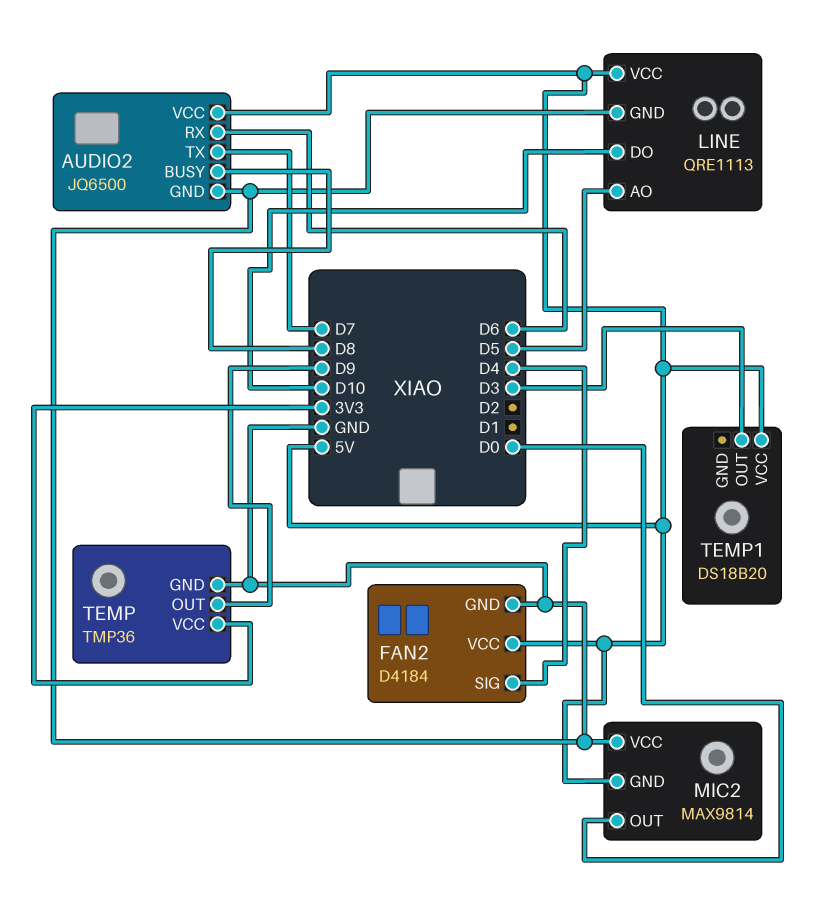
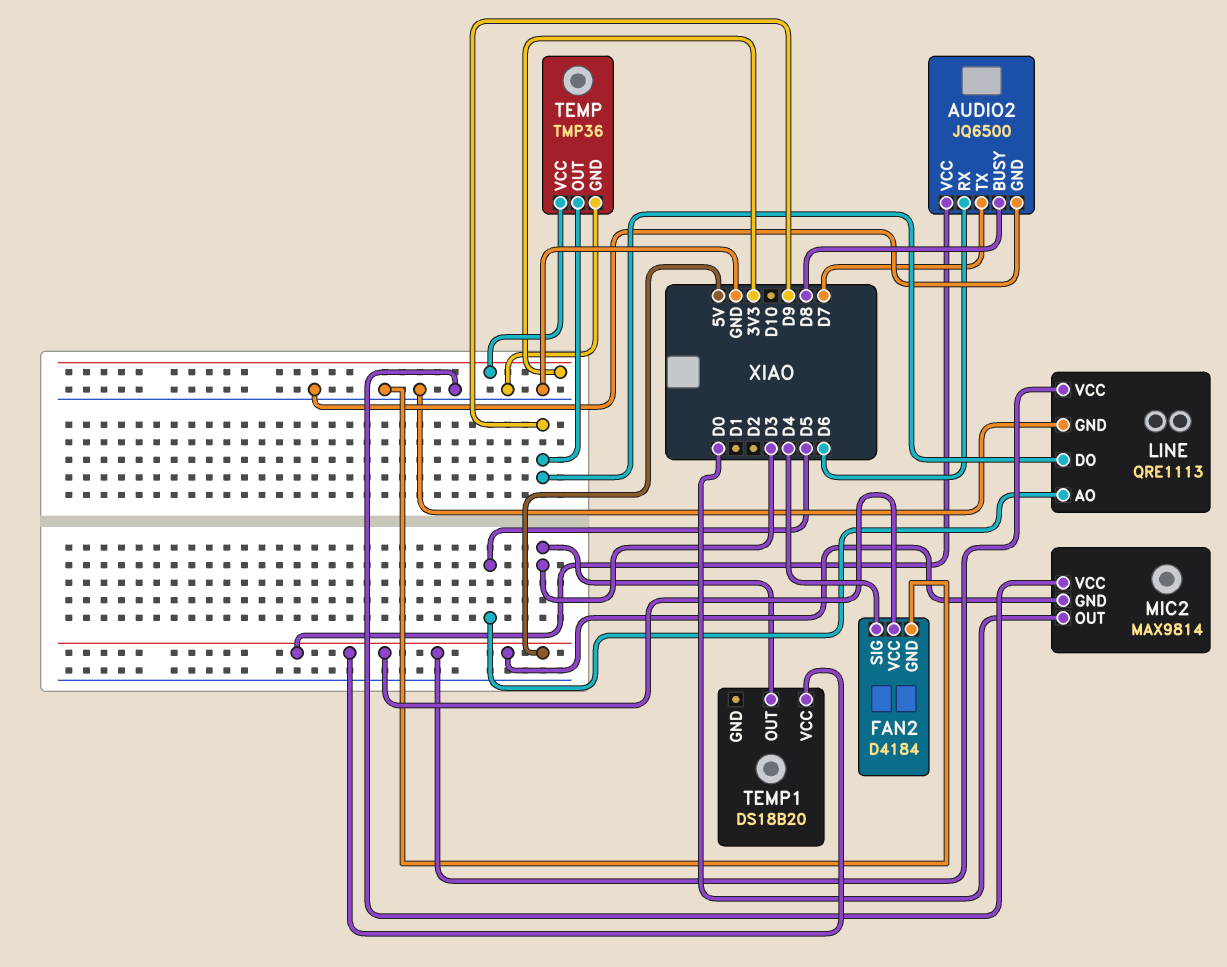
LINE pin DO: D10 -> D9

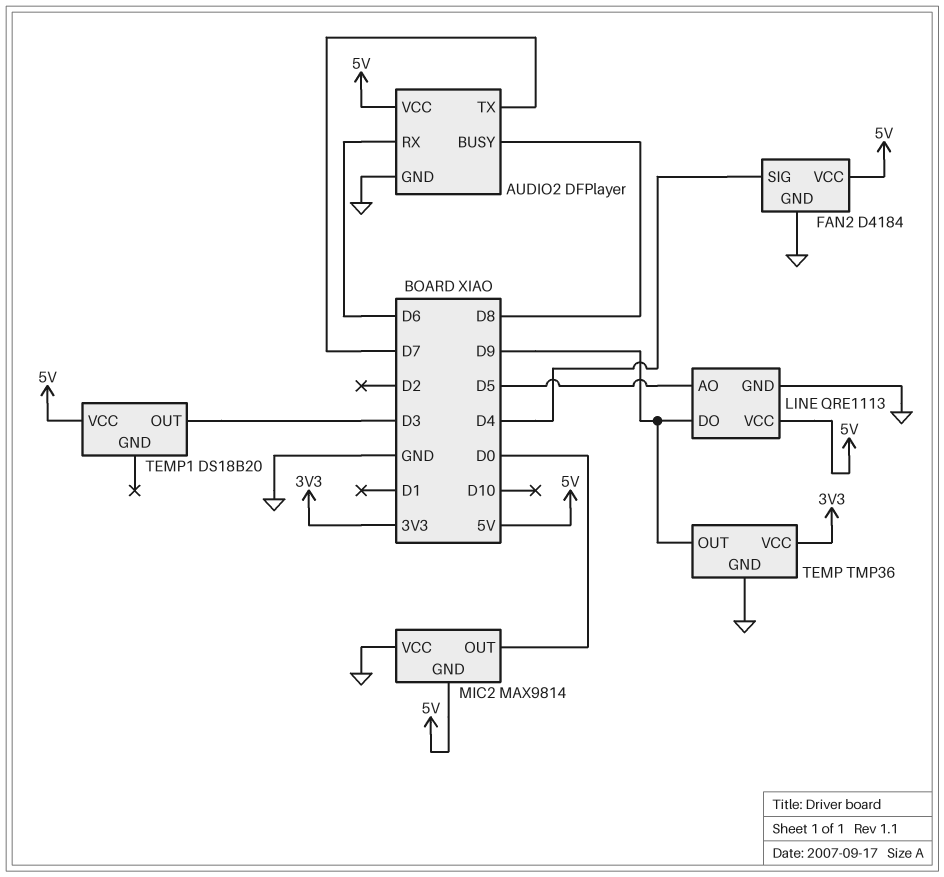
AUDIO2: JQ6500 -> DFPlayer

